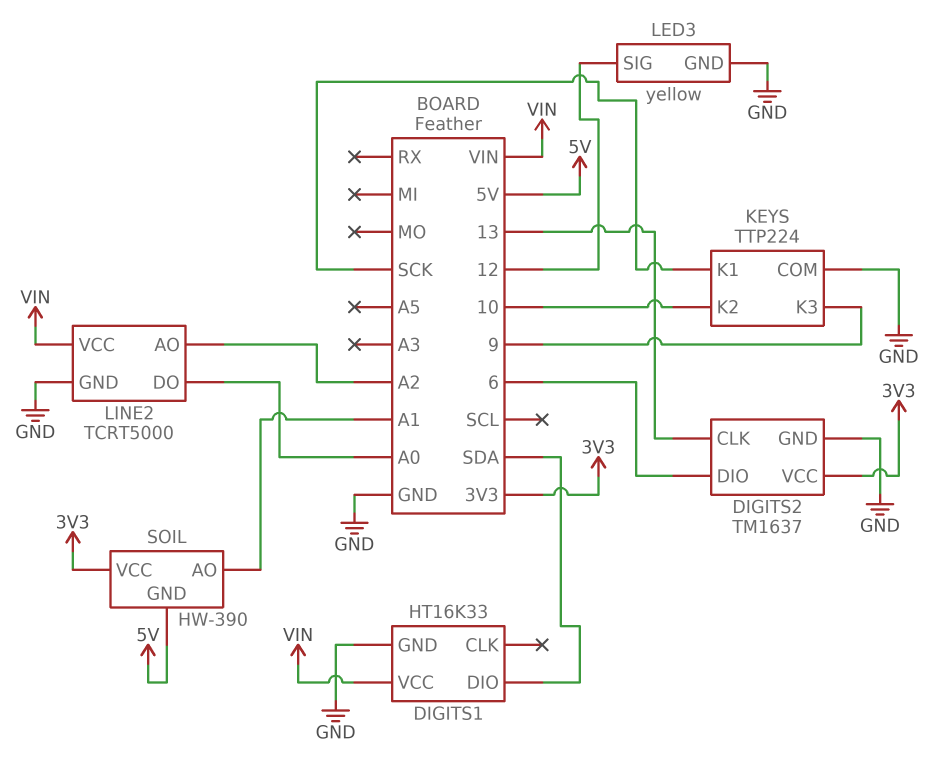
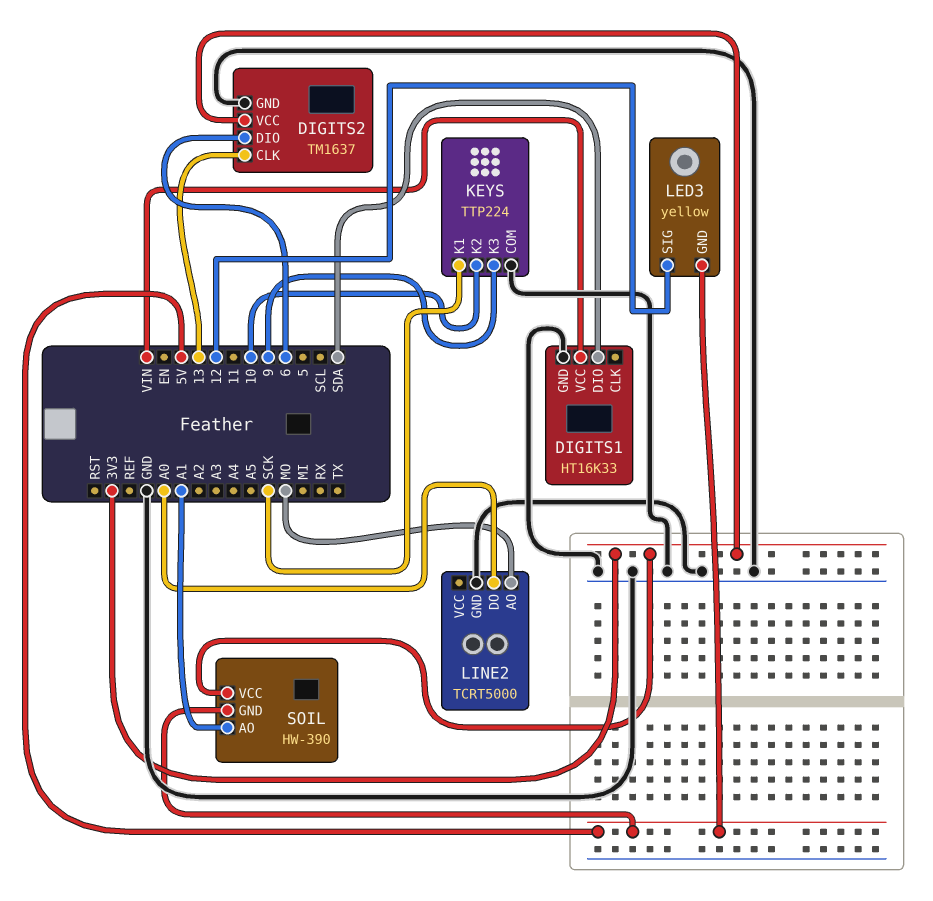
LED3 pin GND: GND -> 5V
LINE2 pin AO: A2 -> MO
LINE2 pin VCC: VIN -> none

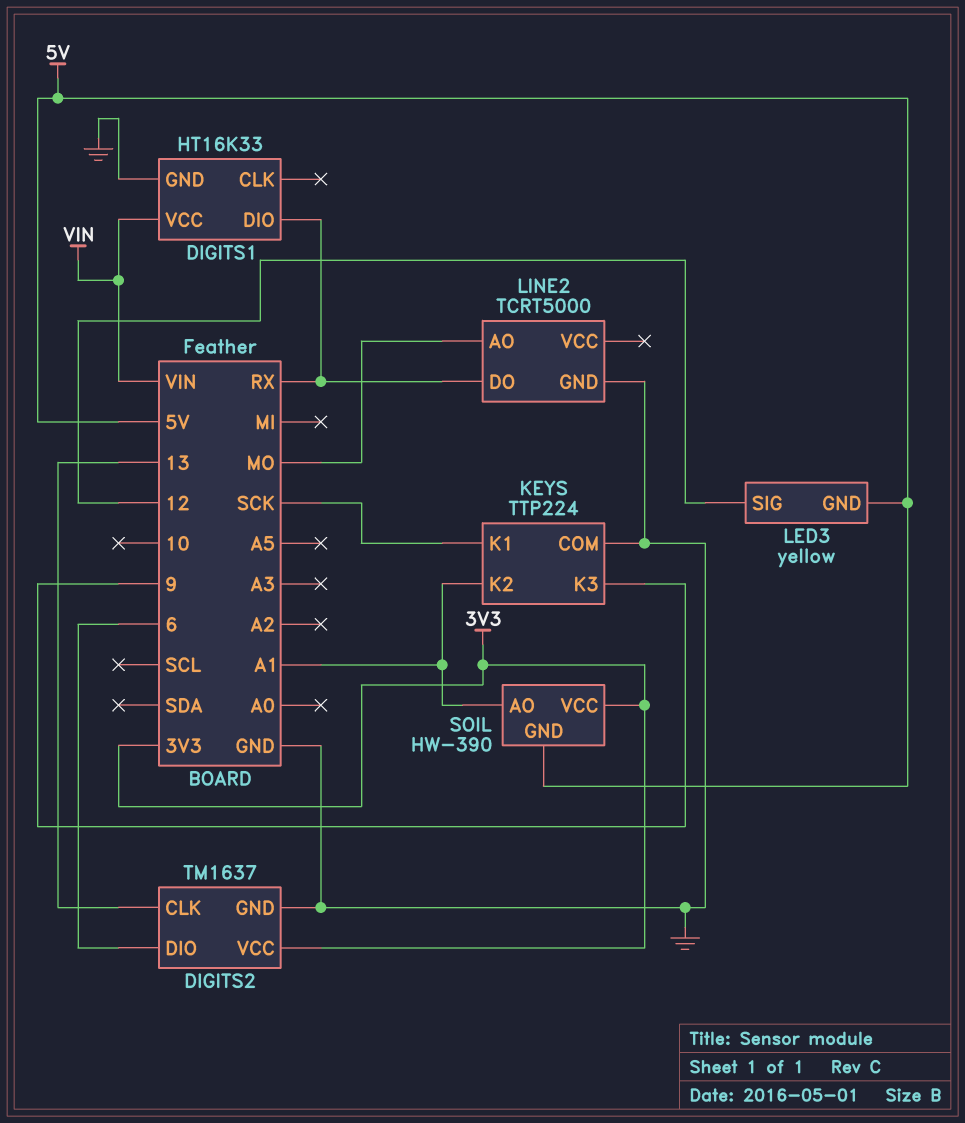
DIGITS1 pin DIO: SDA -> RX
KEYS pin K2: 10 -> A1
LINE2 pin DO: A0 -> RX

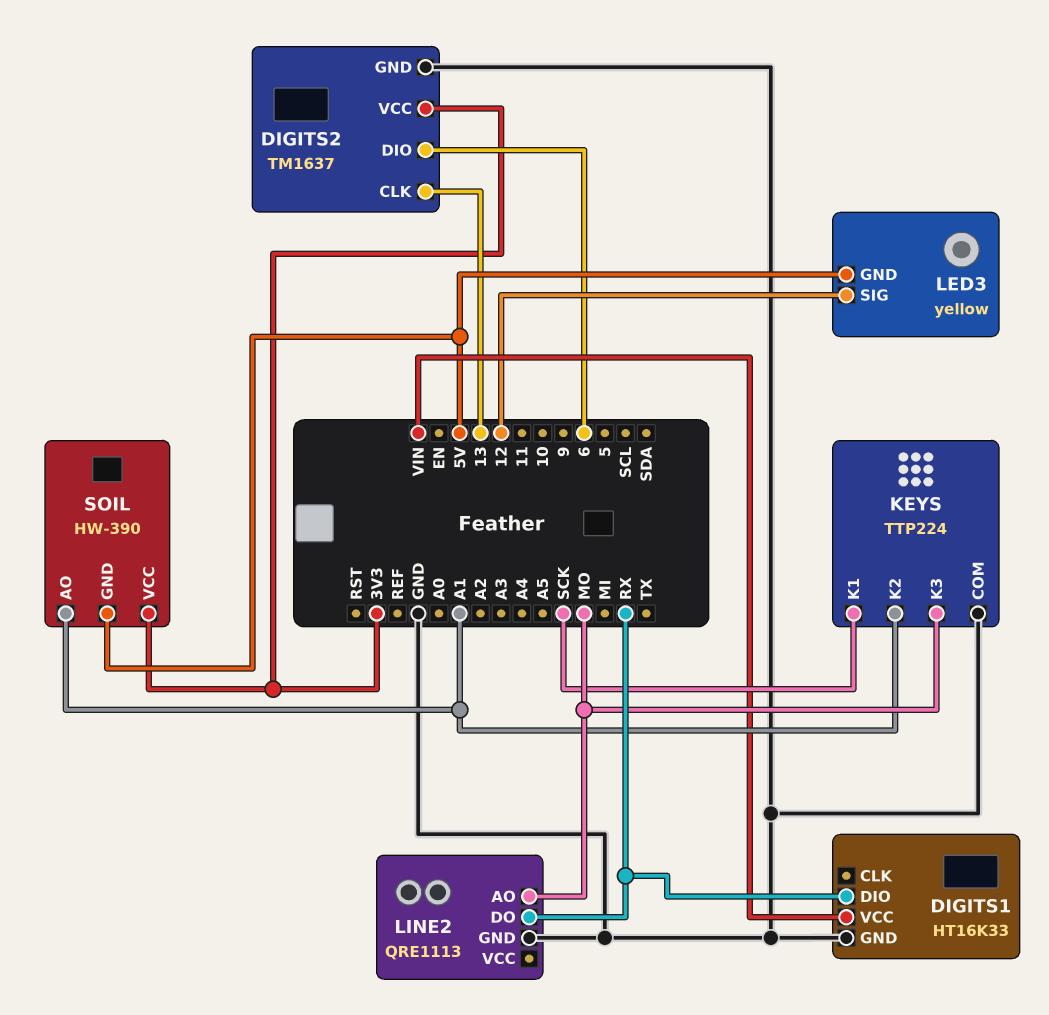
KEYS pin K3: 9 -> MO
LINE2: TCRT5000 -> QRE1113

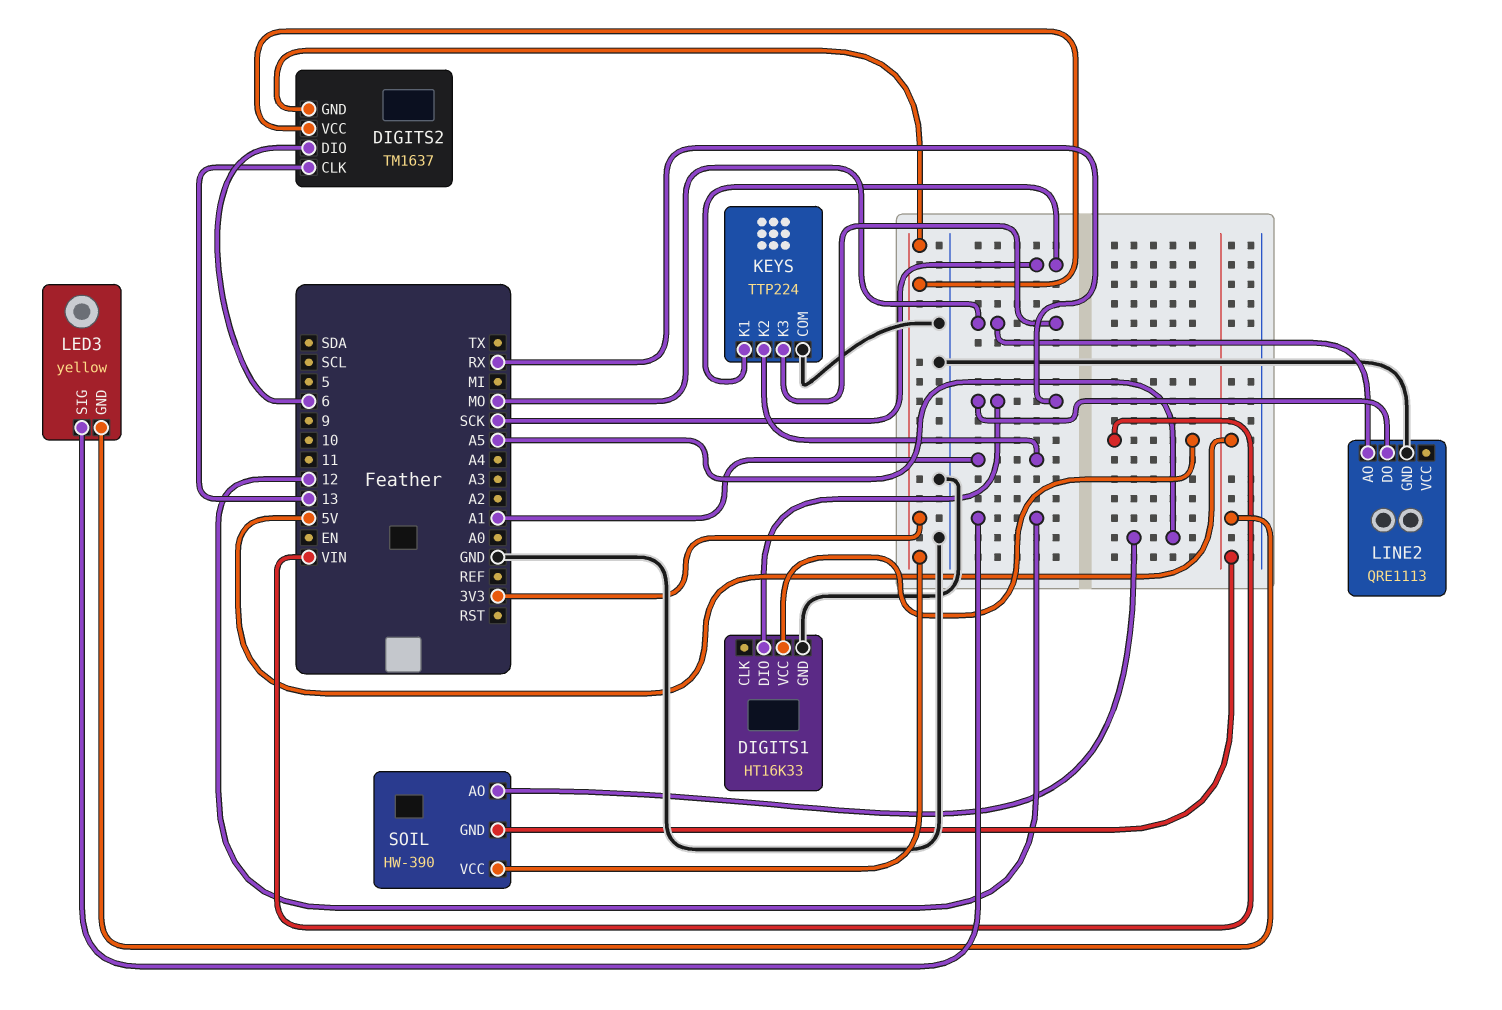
DIGITS2 pin GND: GND -> 3V3
SOIL pin AO: A1 -> A5

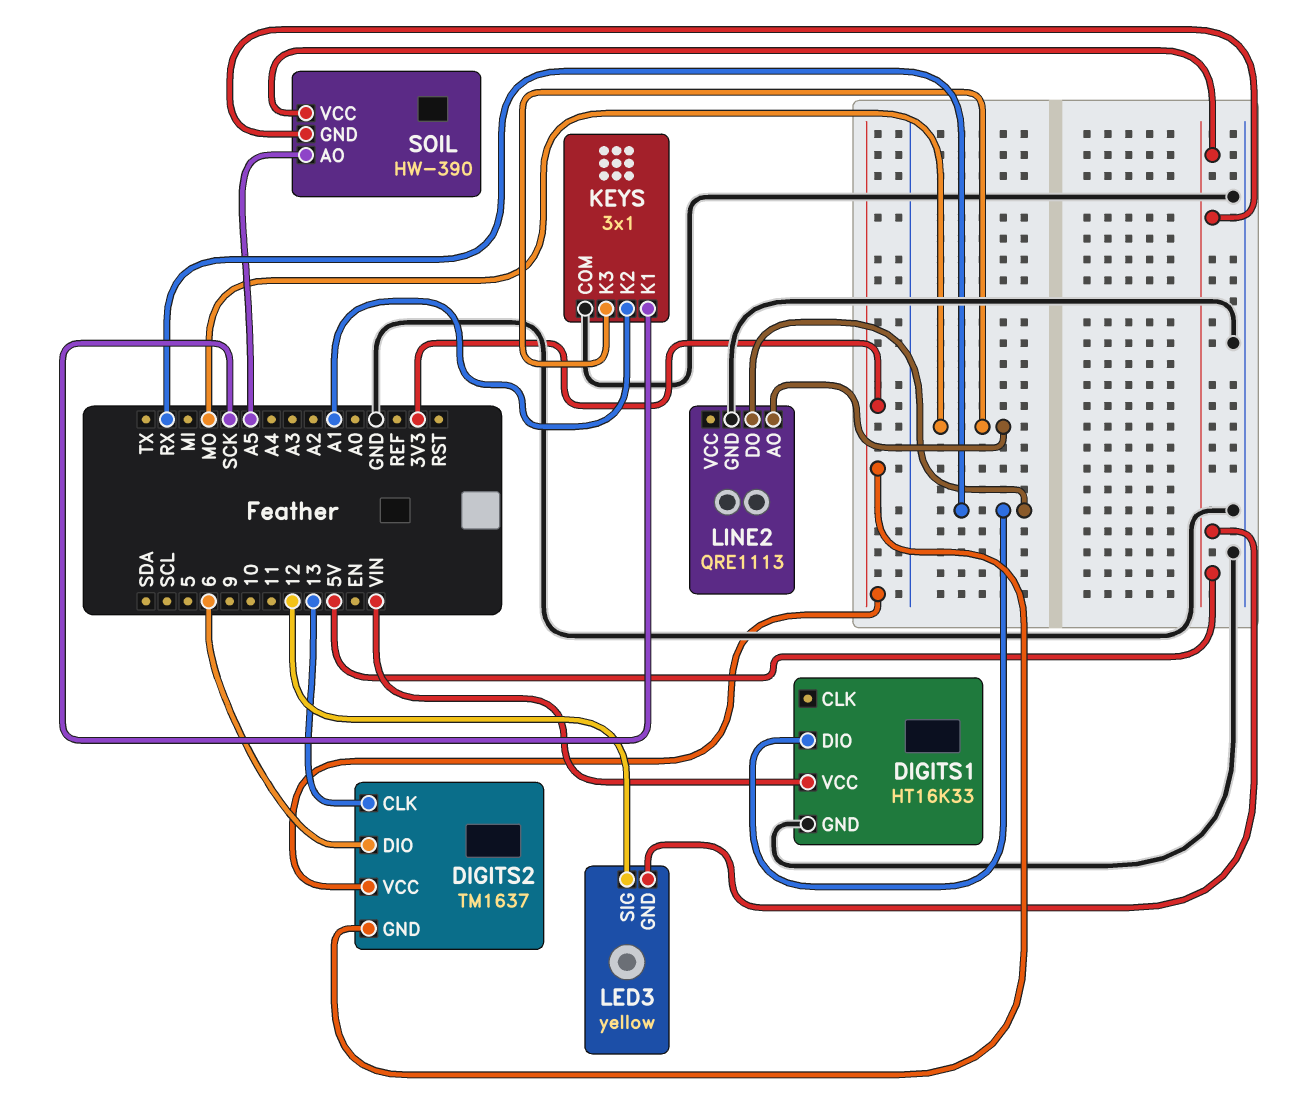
KEYS: TTP224 -> 3x1
SOIL pin VCC: 3V3 -> 5V

